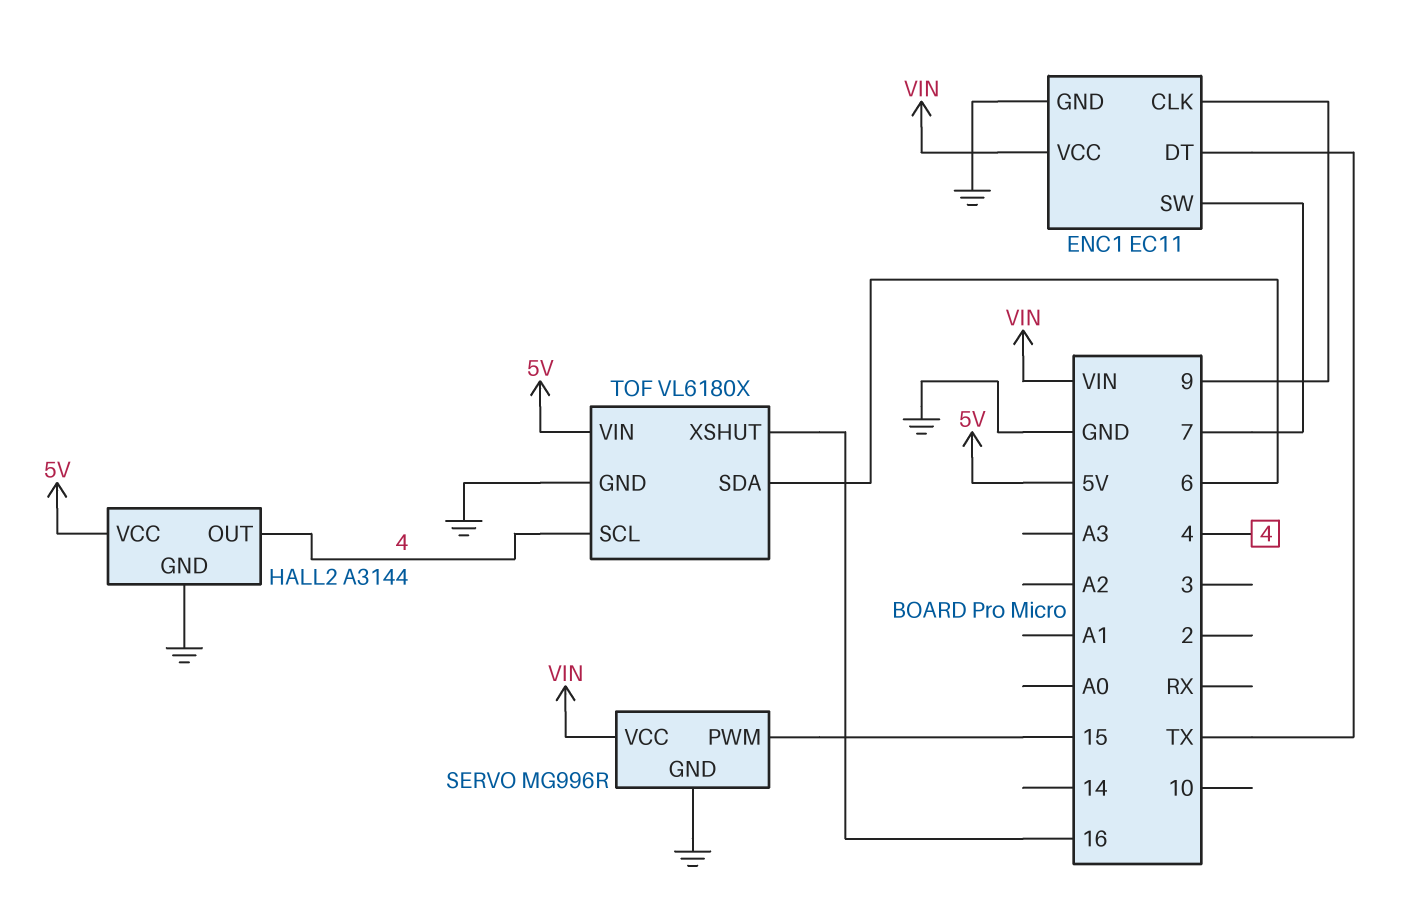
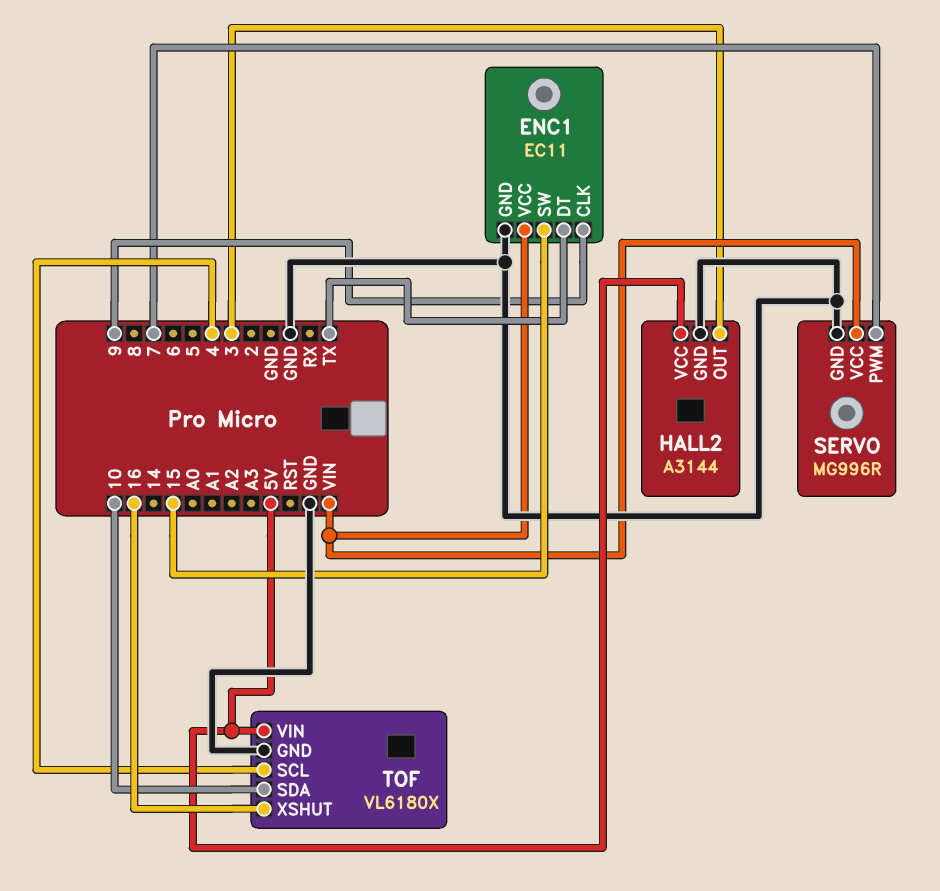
ENC1 pin SW: 7 -> 15
HALL2 pin OUT: 4 -> 3
SERVO pin PWM: 15 -> 7
TOF pin SDA: 6 -> 10

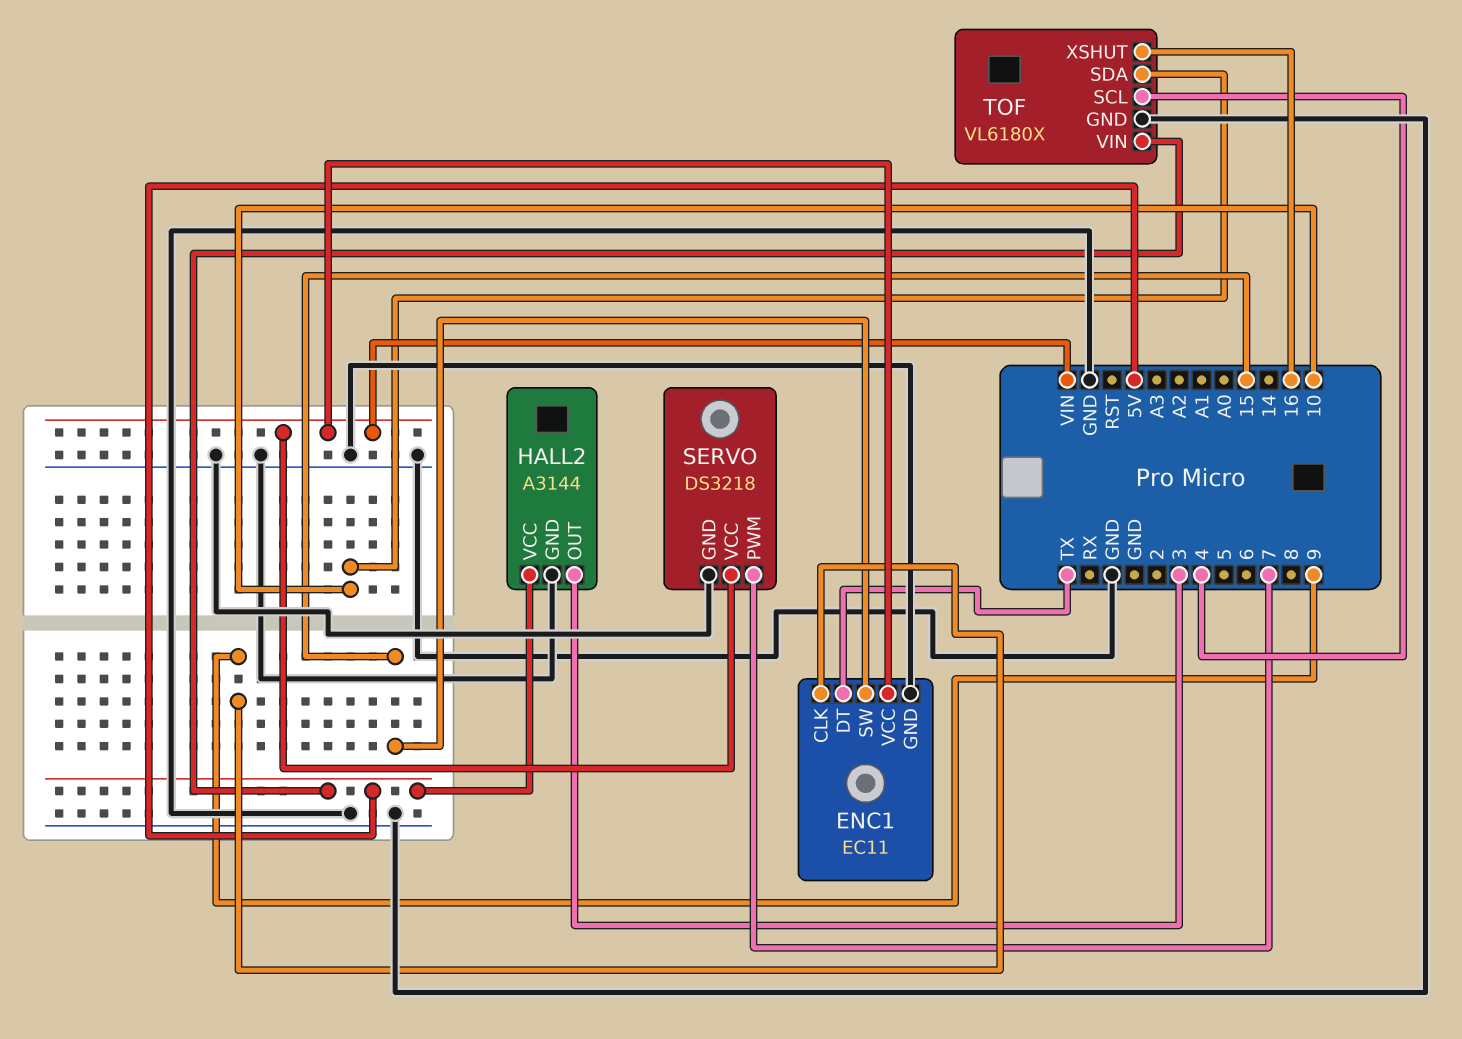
SERVO: MG996R -> DS3218

